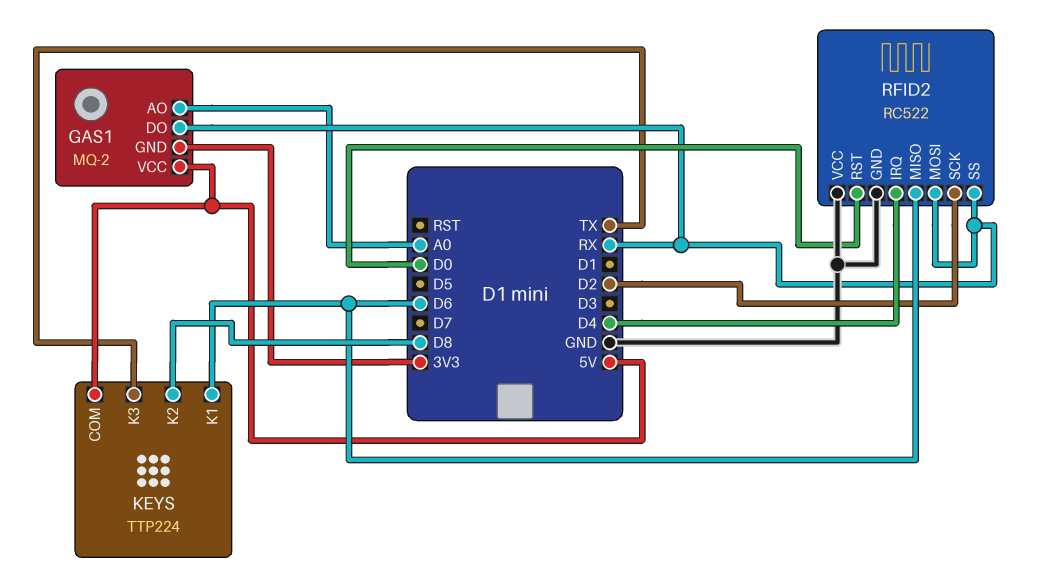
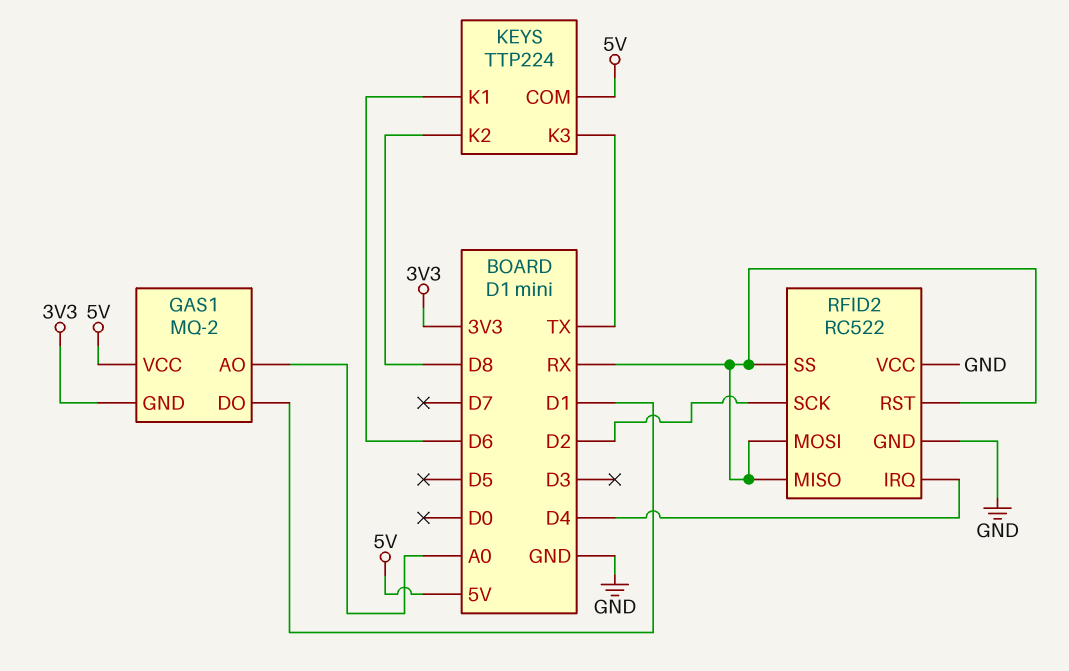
GAS1 pin DO: RX -> D1
RFID2 pin MISO: D6 -> RX
RFID2 pin RST: D0 -> RX

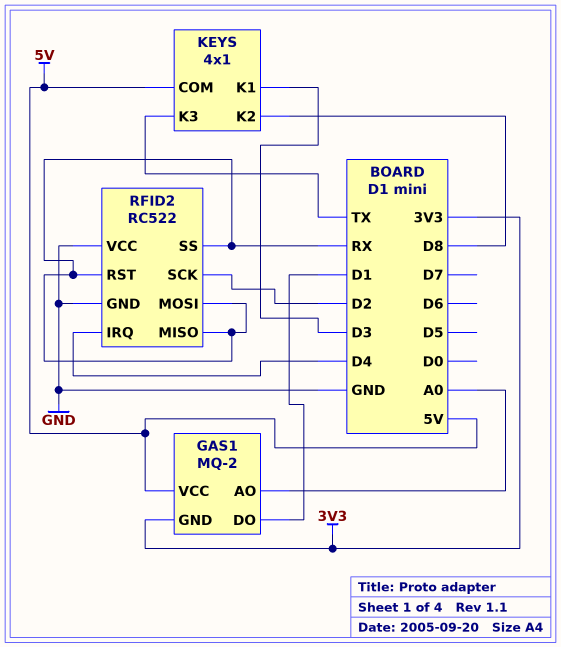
KEYS: TTP224 -> 4x1
KEYS pin K1: D6 -> D3

